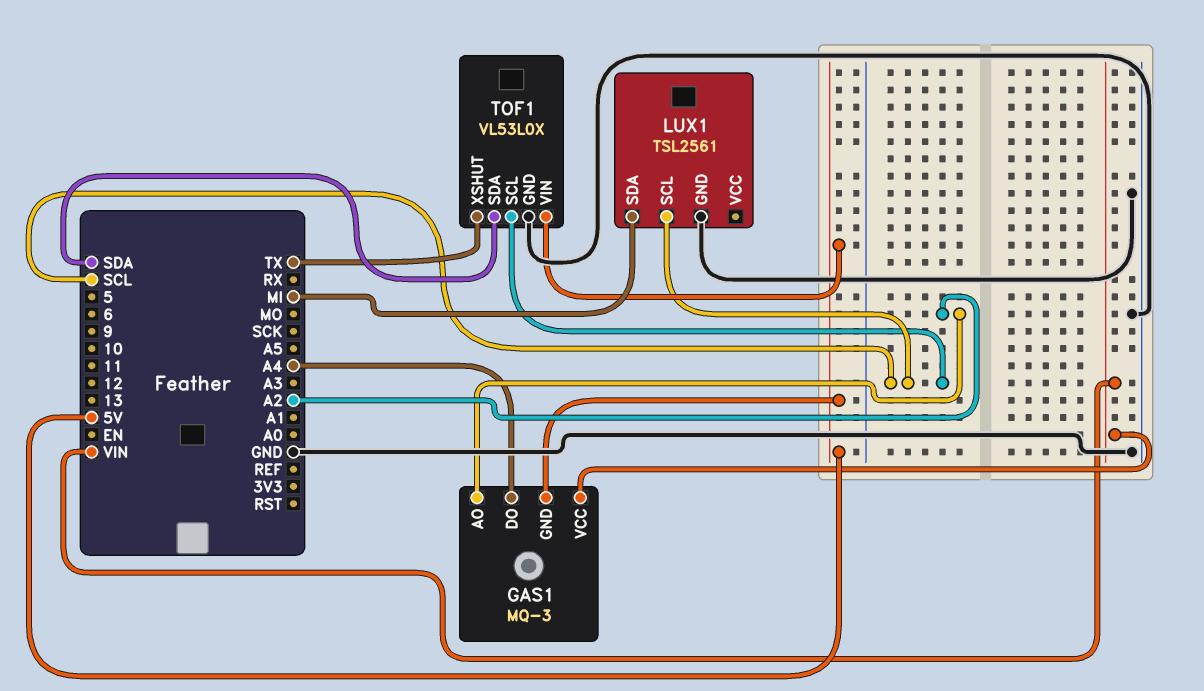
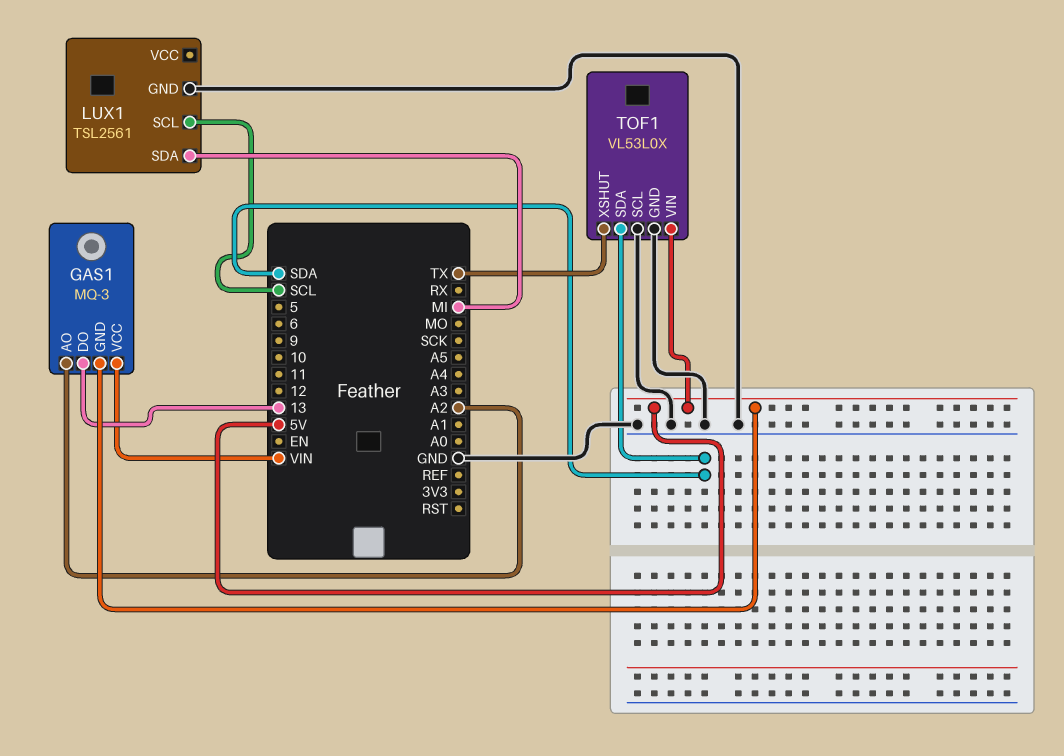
GAS1 pin DO: A4 -> 13
TOF1 pin SCL: SCL -> GND

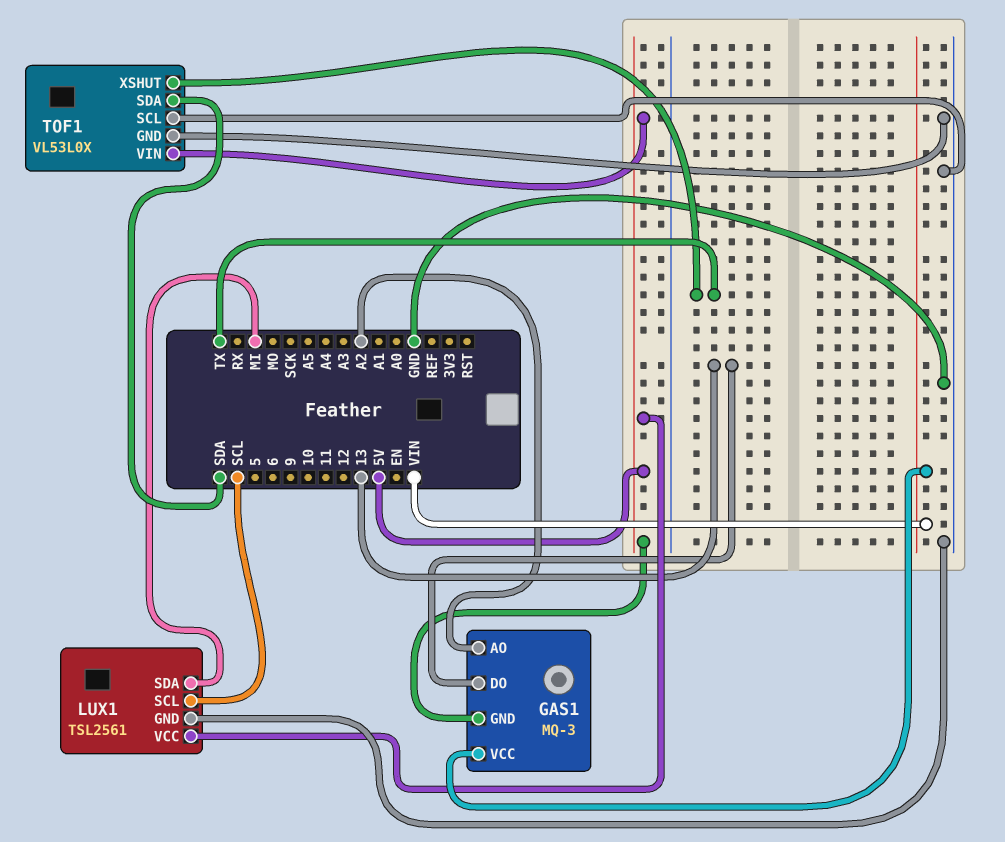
LUX1 pin VCC: none -> 5V

